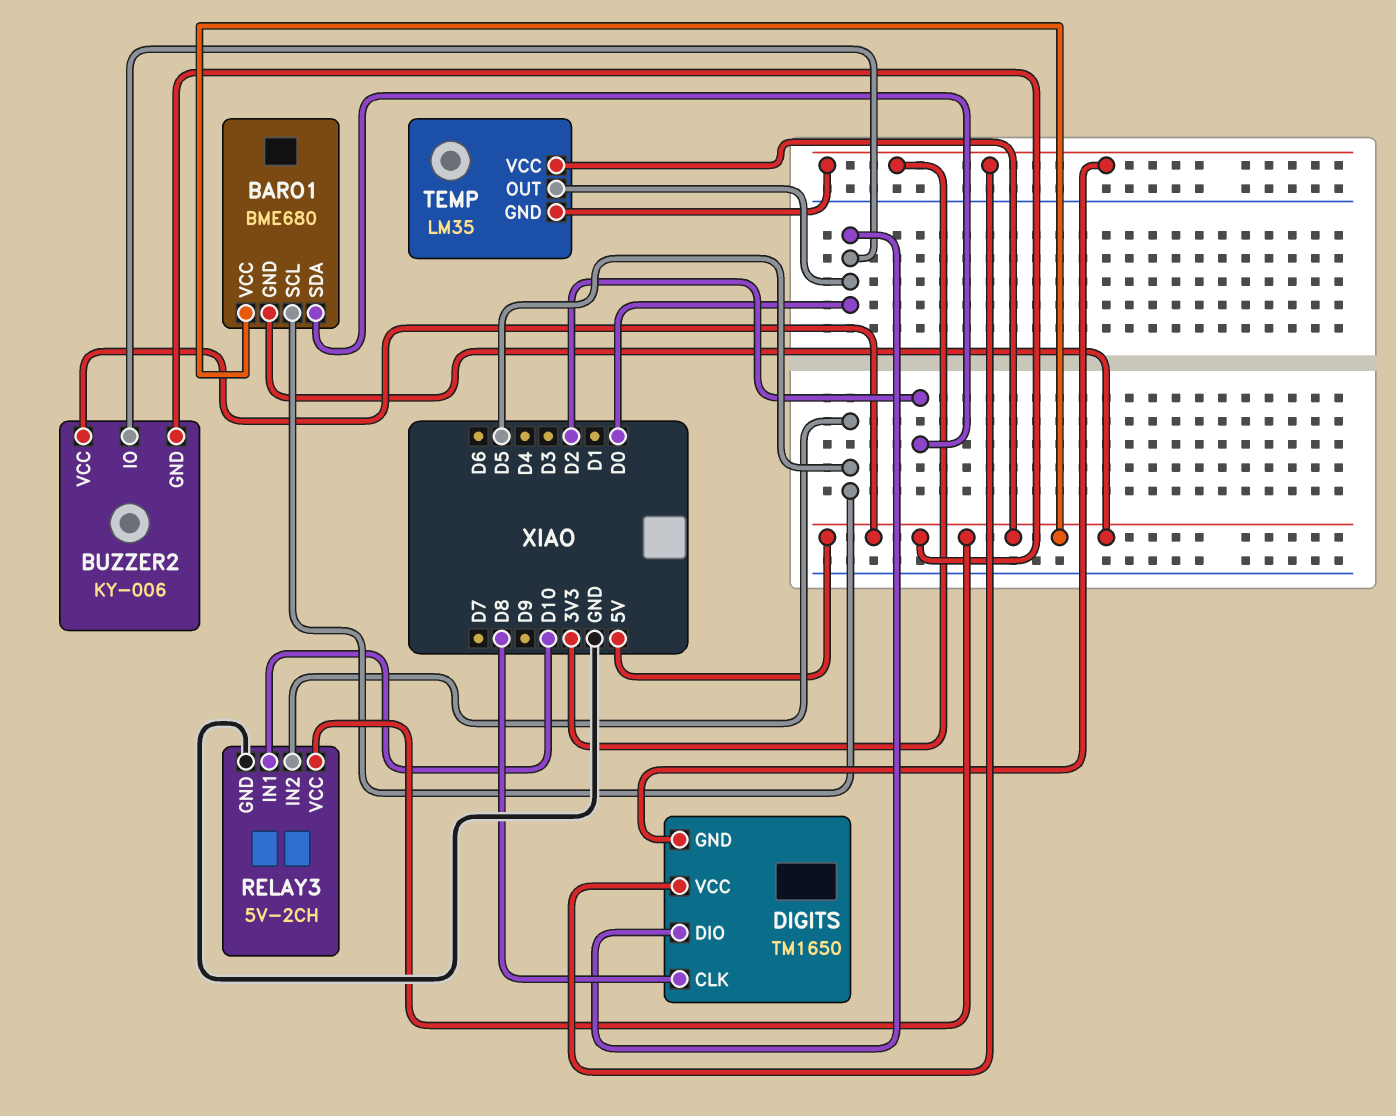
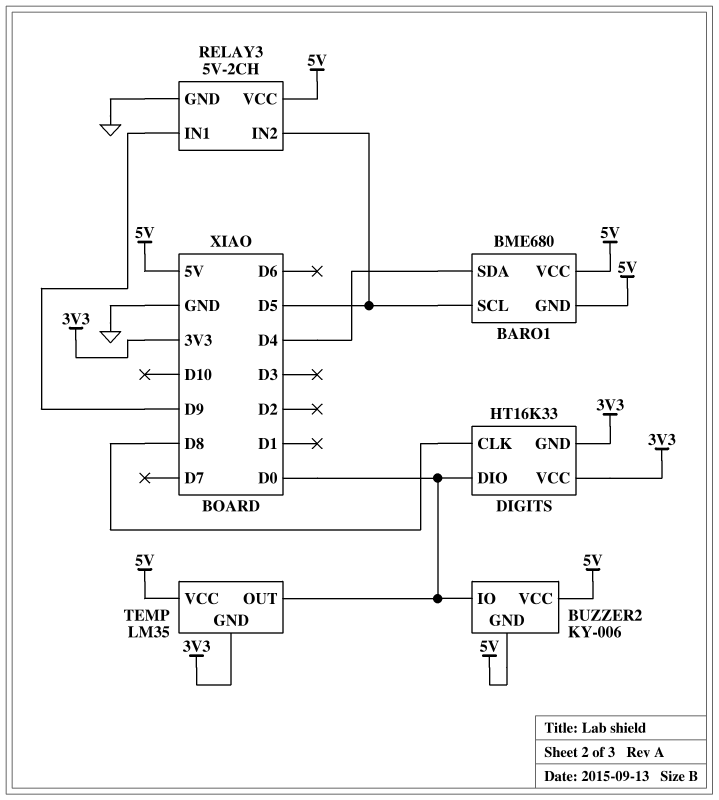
BARO1 pin SDA: D2 -> D4
DIGITS: TM1650 -> HT16K33
RELAY3 pin IN1: D10 -> D9

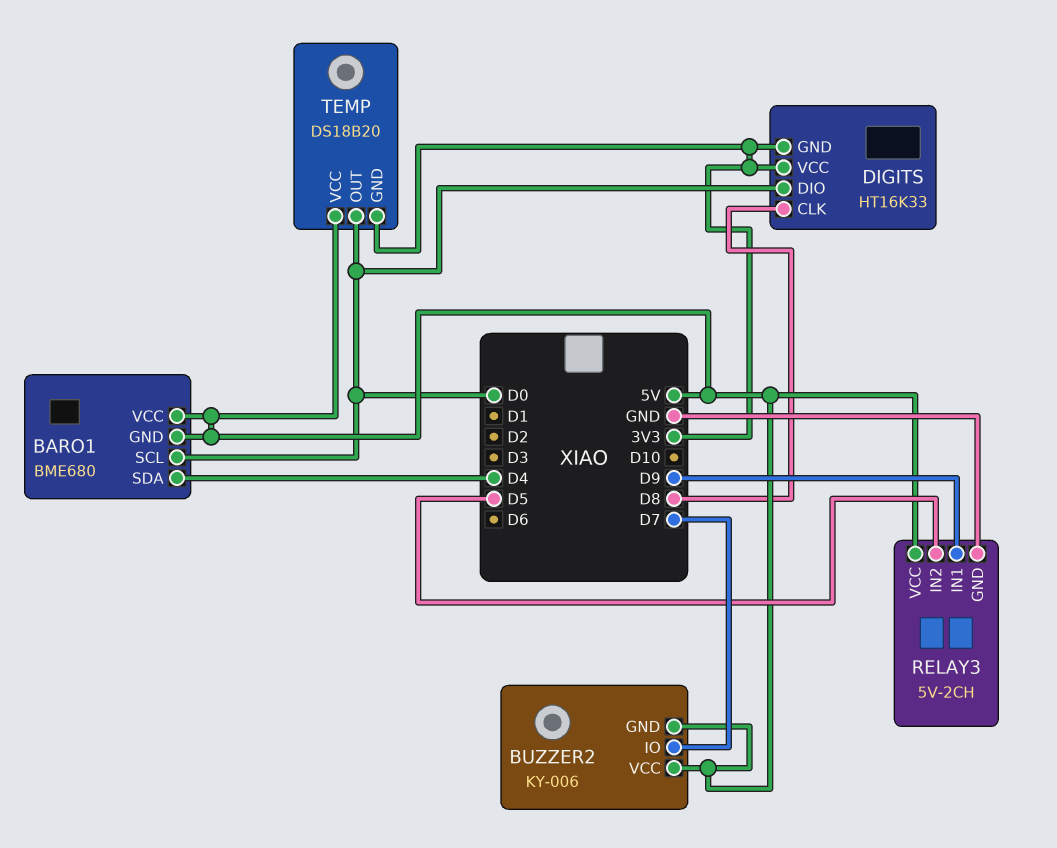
BARO1 pin SCL: D5 -> D0
BUZZER2 pin IO: D0 -> D7
TEMP: LM35 -> DS18B20

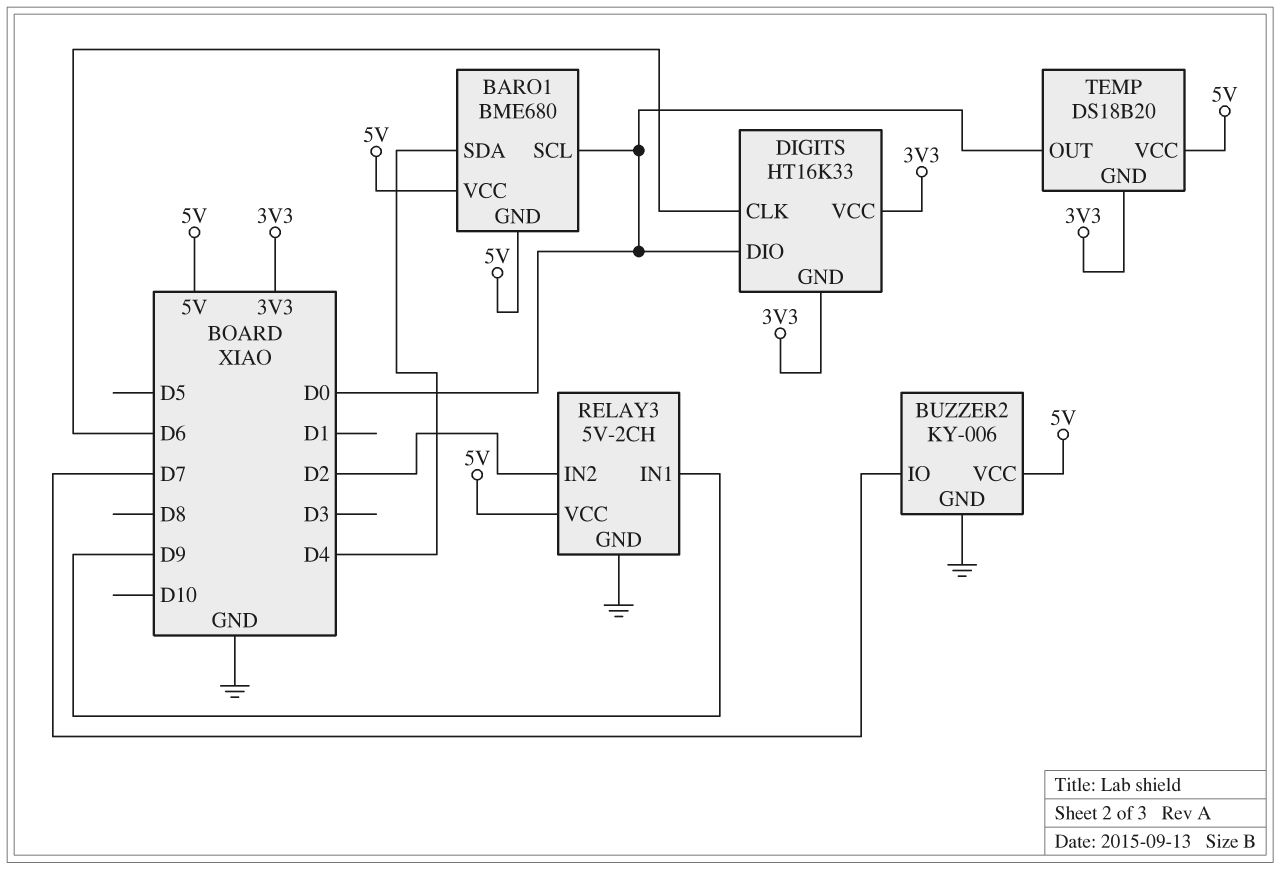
BUZZER2 pin GND: 5V -> GND
DIGITS pin CLK: D8 -> D6
RELAY3 pin IN2: D5 -> D2

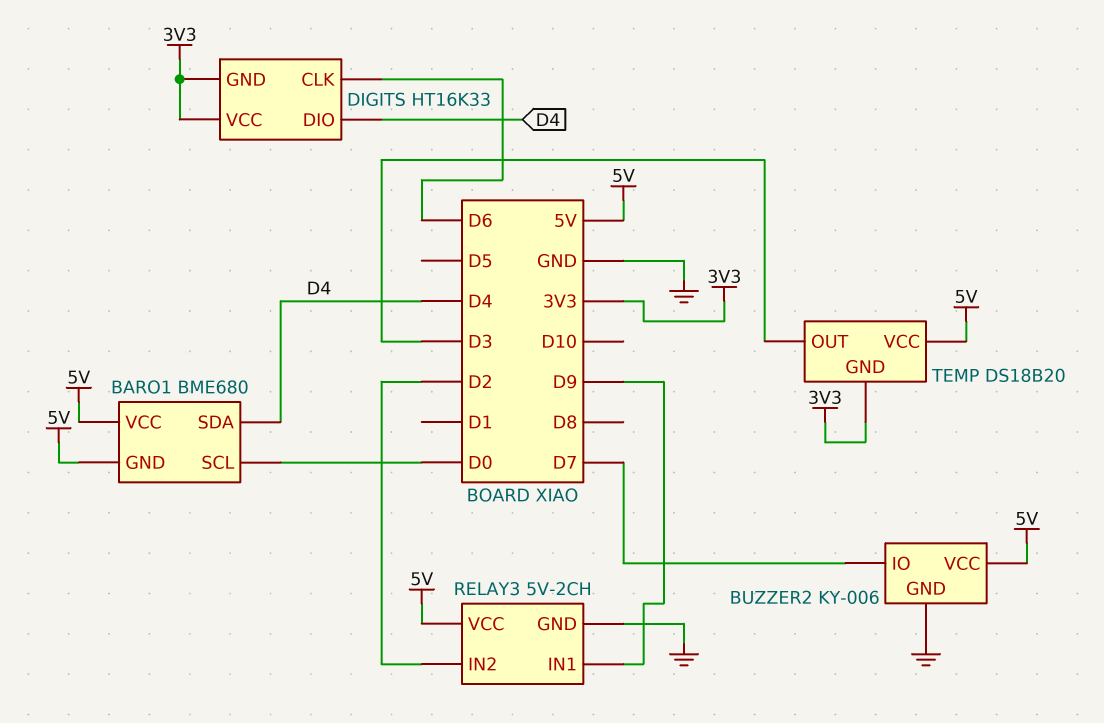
DIGITS pin DIO: D0 -> D4
TEMP pin OUT: D0 -> D3

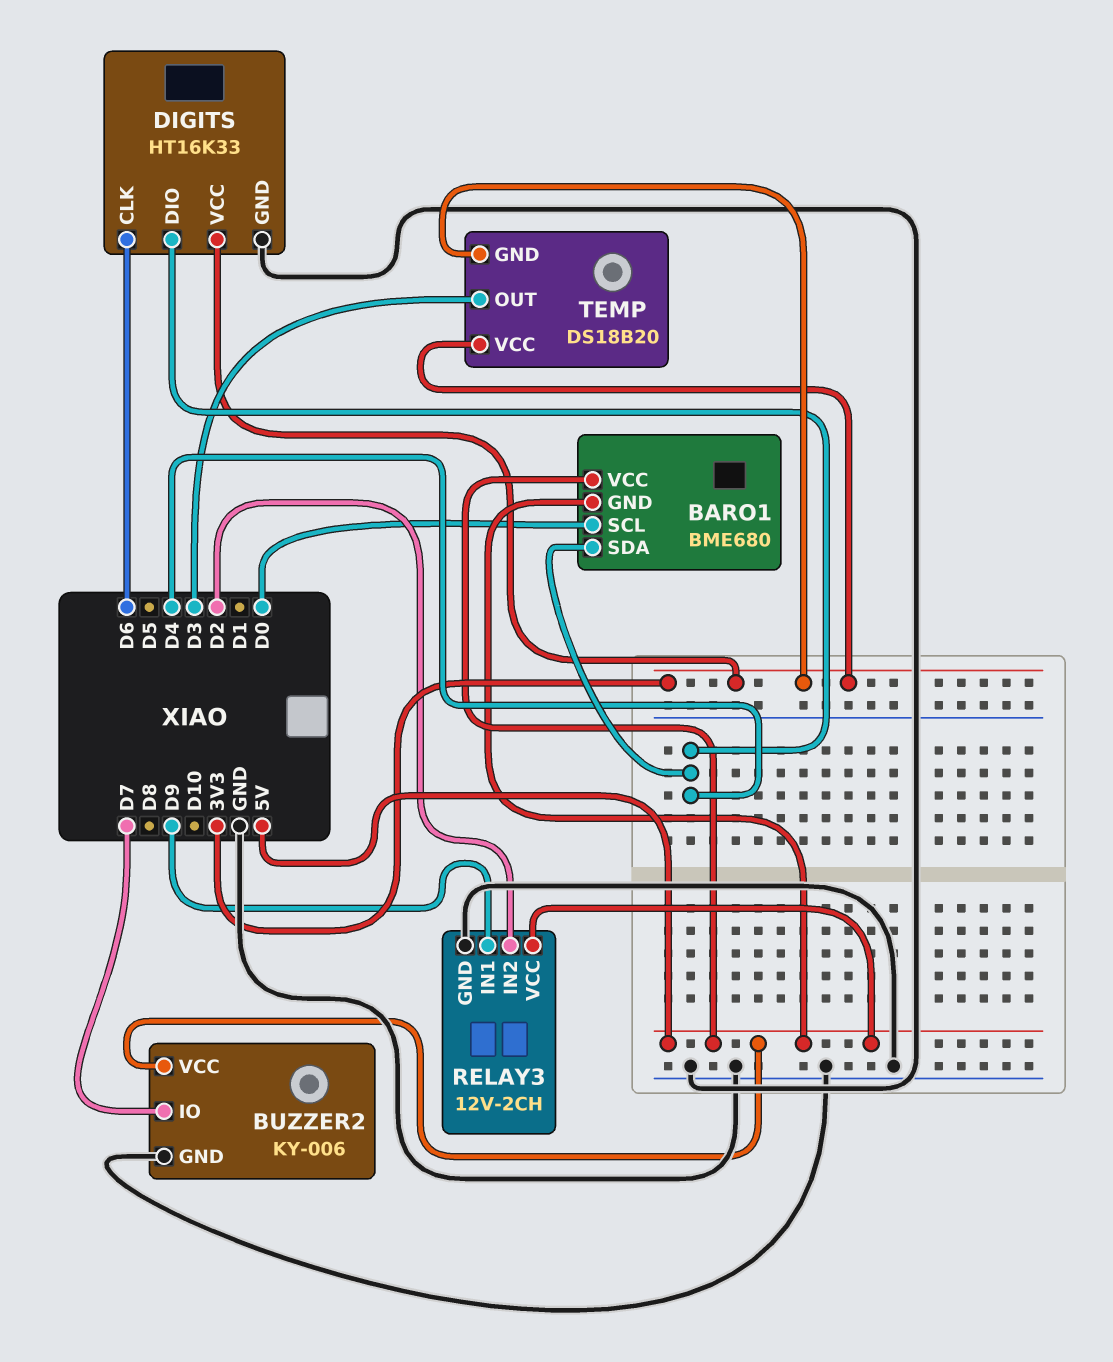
DIGITS pin GND: 3V3 -> GND
RELAY3: 5V-2CH -> 12V-2CH
TEMP pin VCC: 5V -> 3V3

